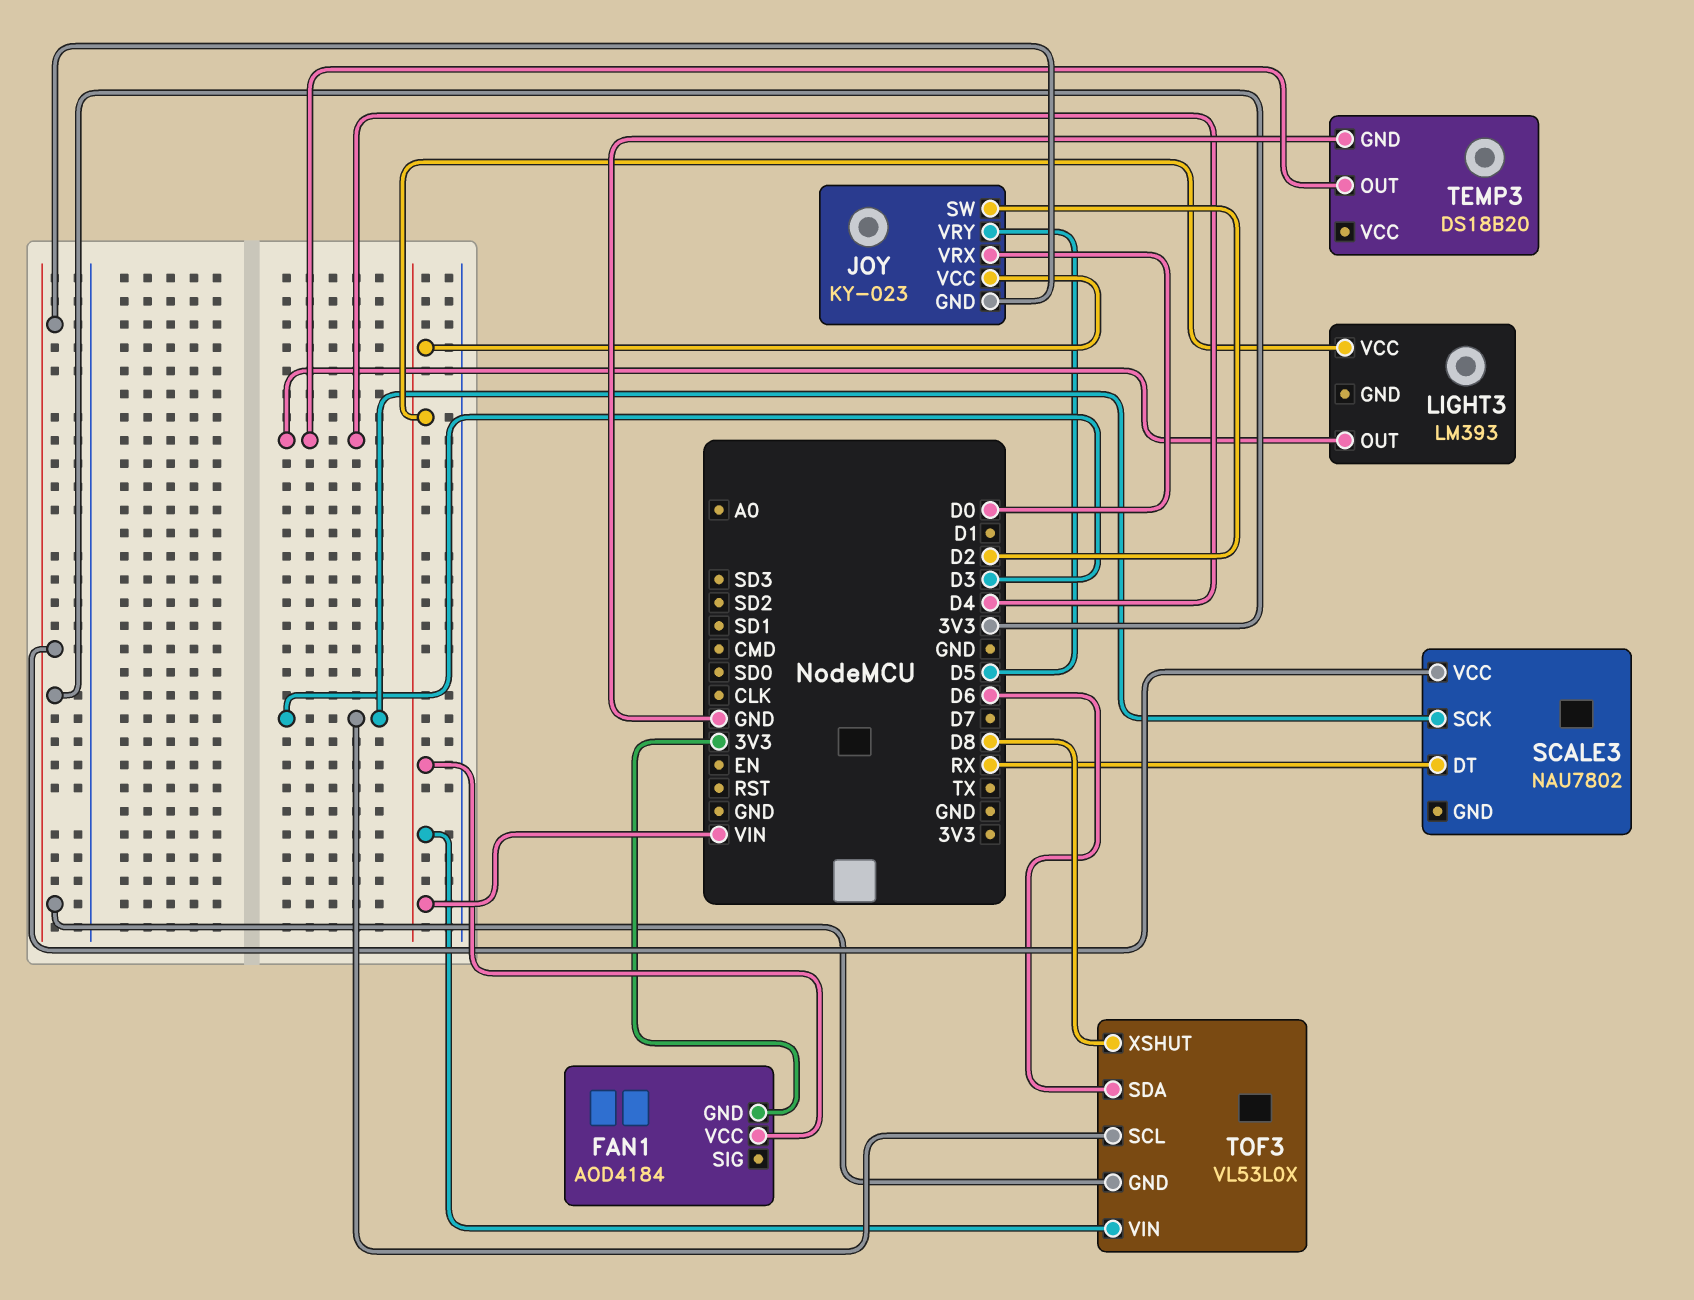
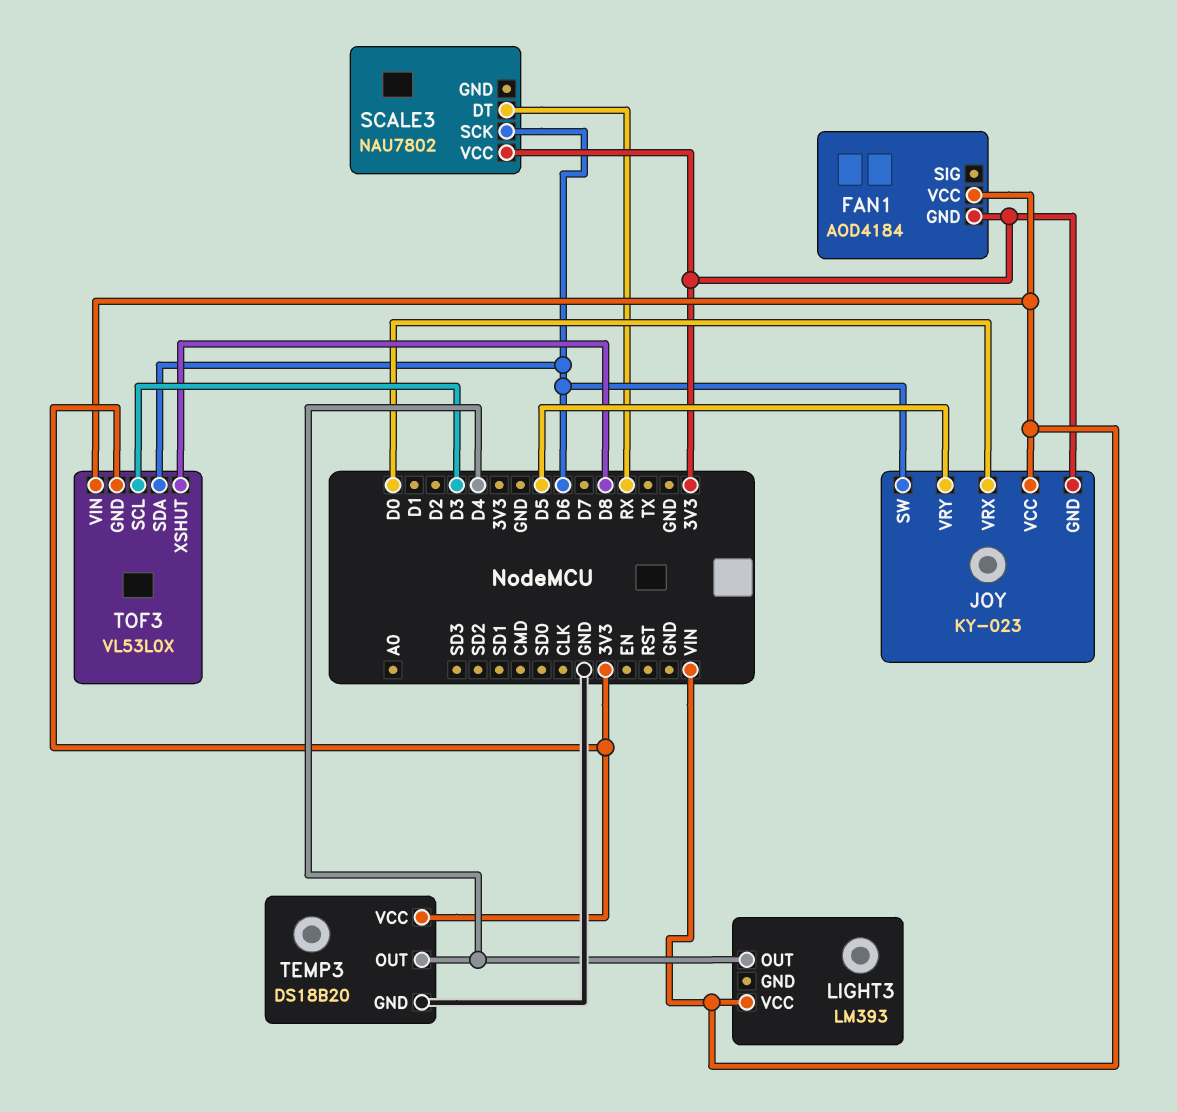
JOY pin SW: D2 -> D6
SCALE3 pin SCK: D3 -> D6
TEMP3 pin VCC: none -> 3V3

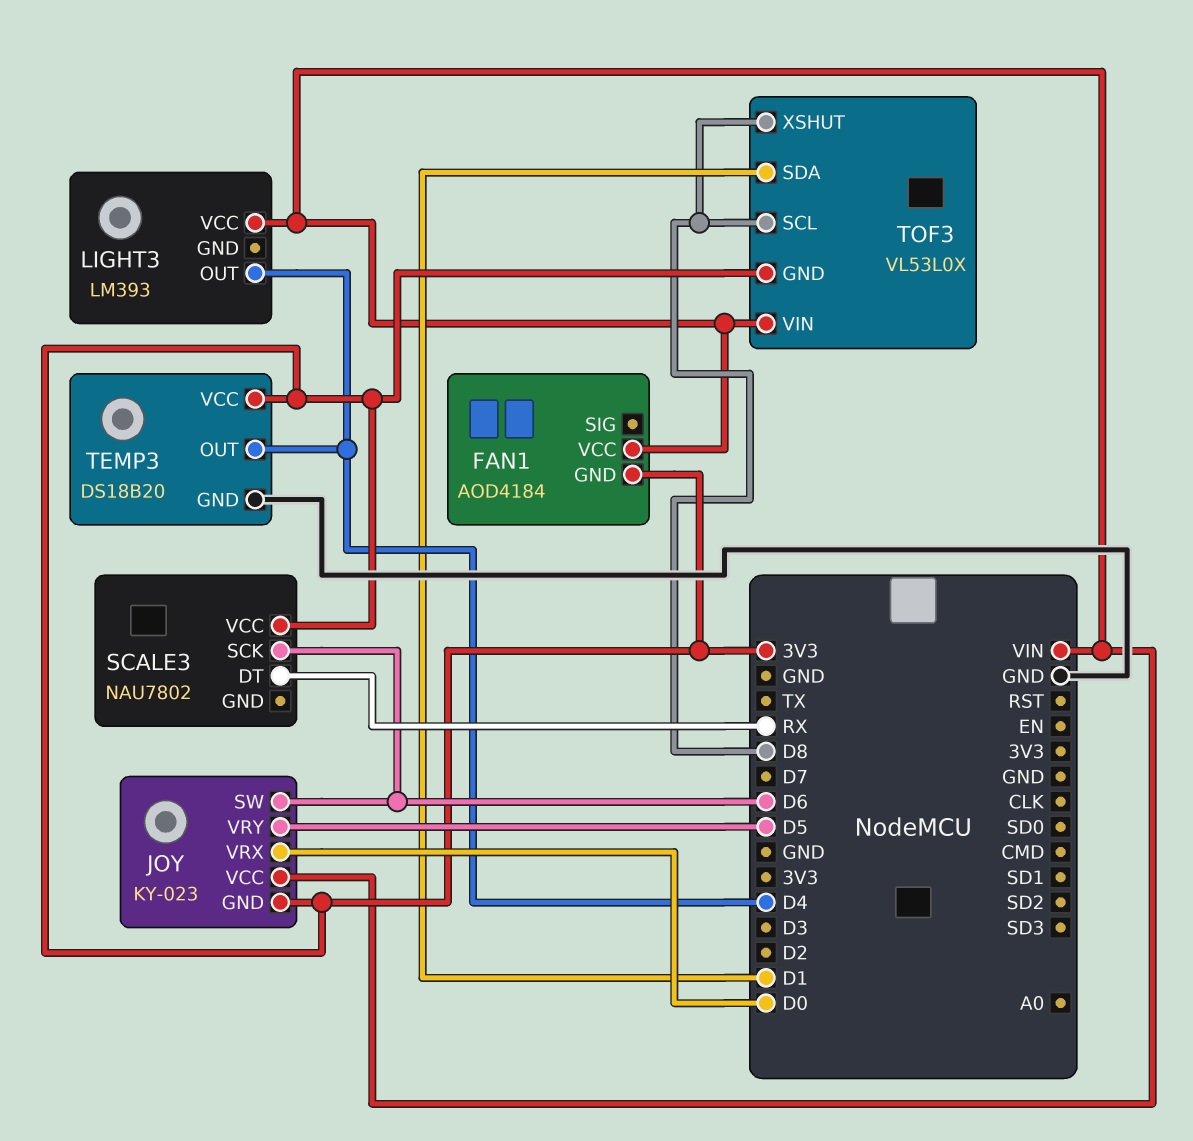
TOF3 pin SCL: D3 -> D8
TOF3 pin SDA: D6 -> D1

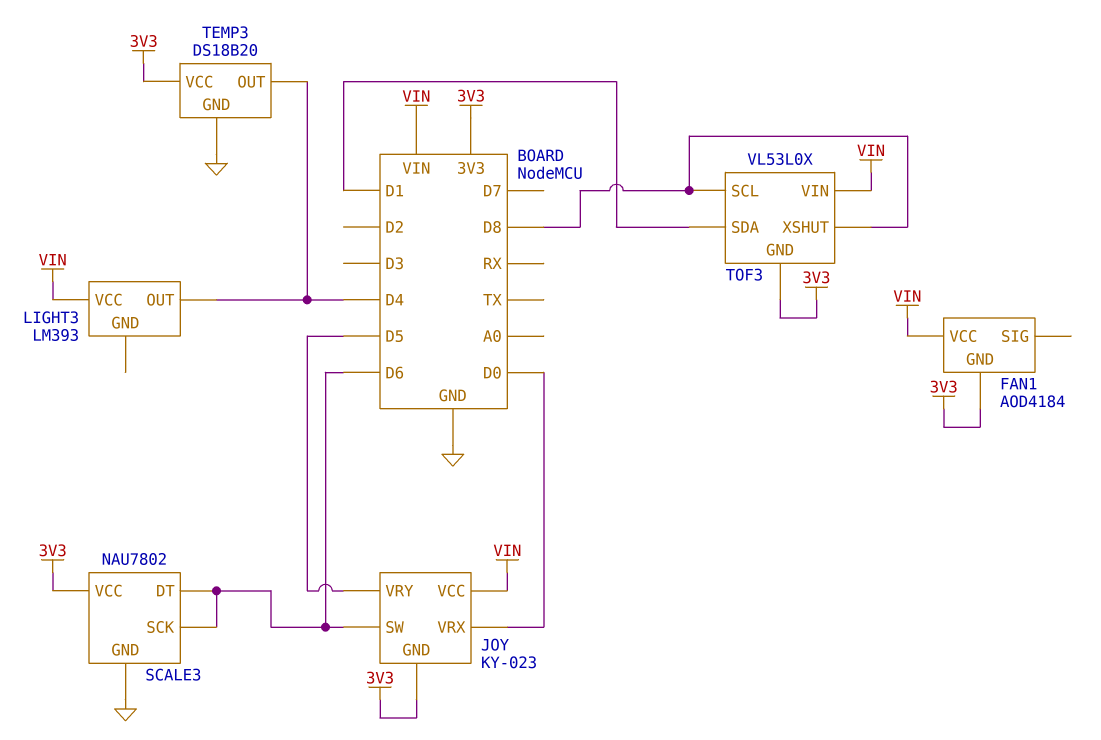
SCALE3 pin DT: RX -> D6
SCALE3 pin GND: none -> GND

